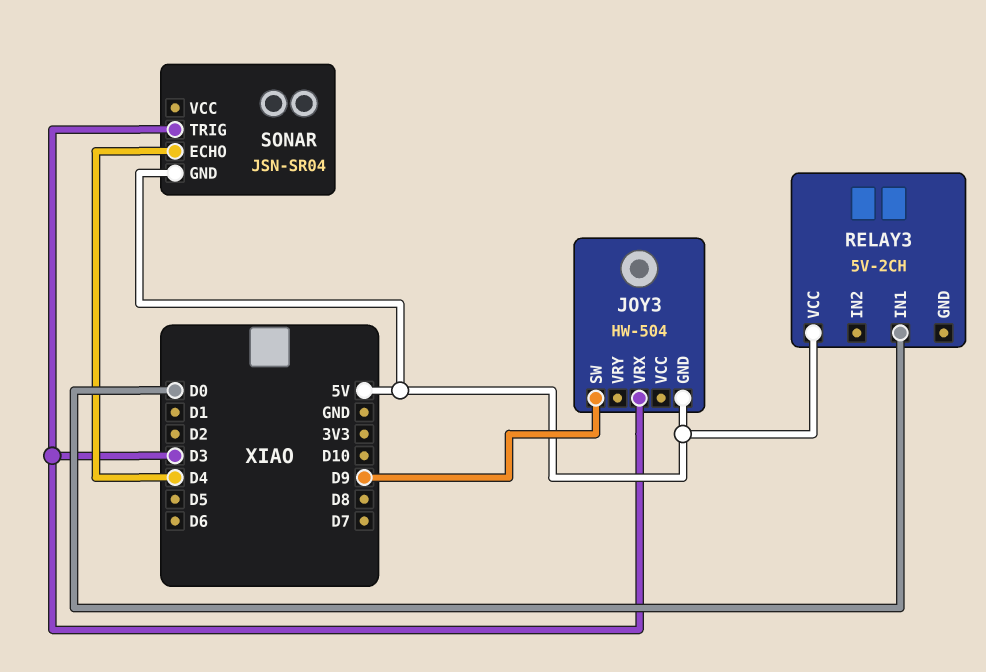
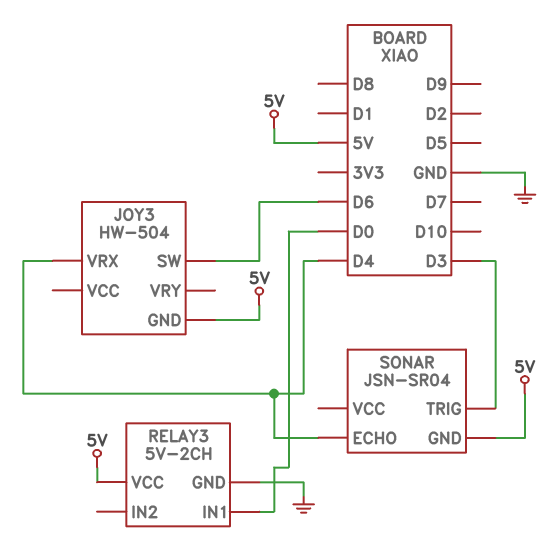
JOY3 pin SW: D9 -> D6
JOY3 pin VRX: D3 -> D4
RELAY3 pin GND: none -> GND

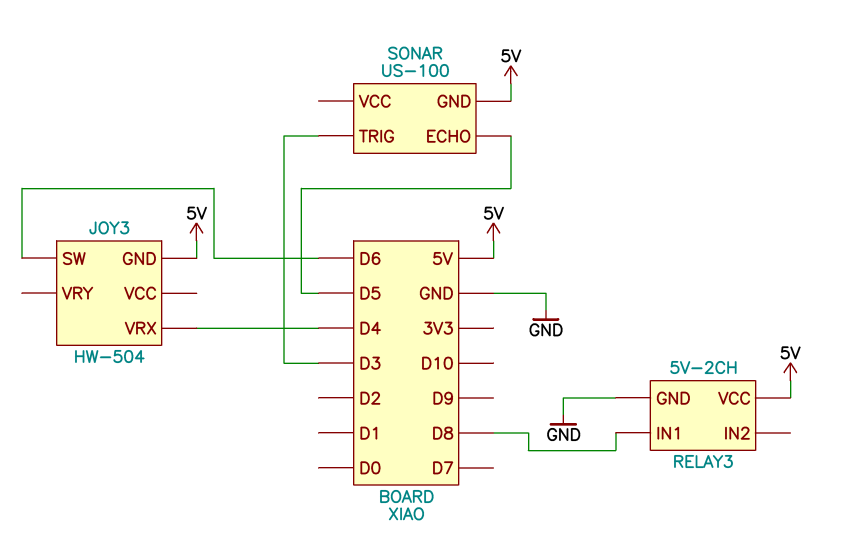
RELAY3 pin IN1: D0 -> D8
SONAR: JSN-SR04 -> US-100
SONAR pin ECHO: D4 -> D5

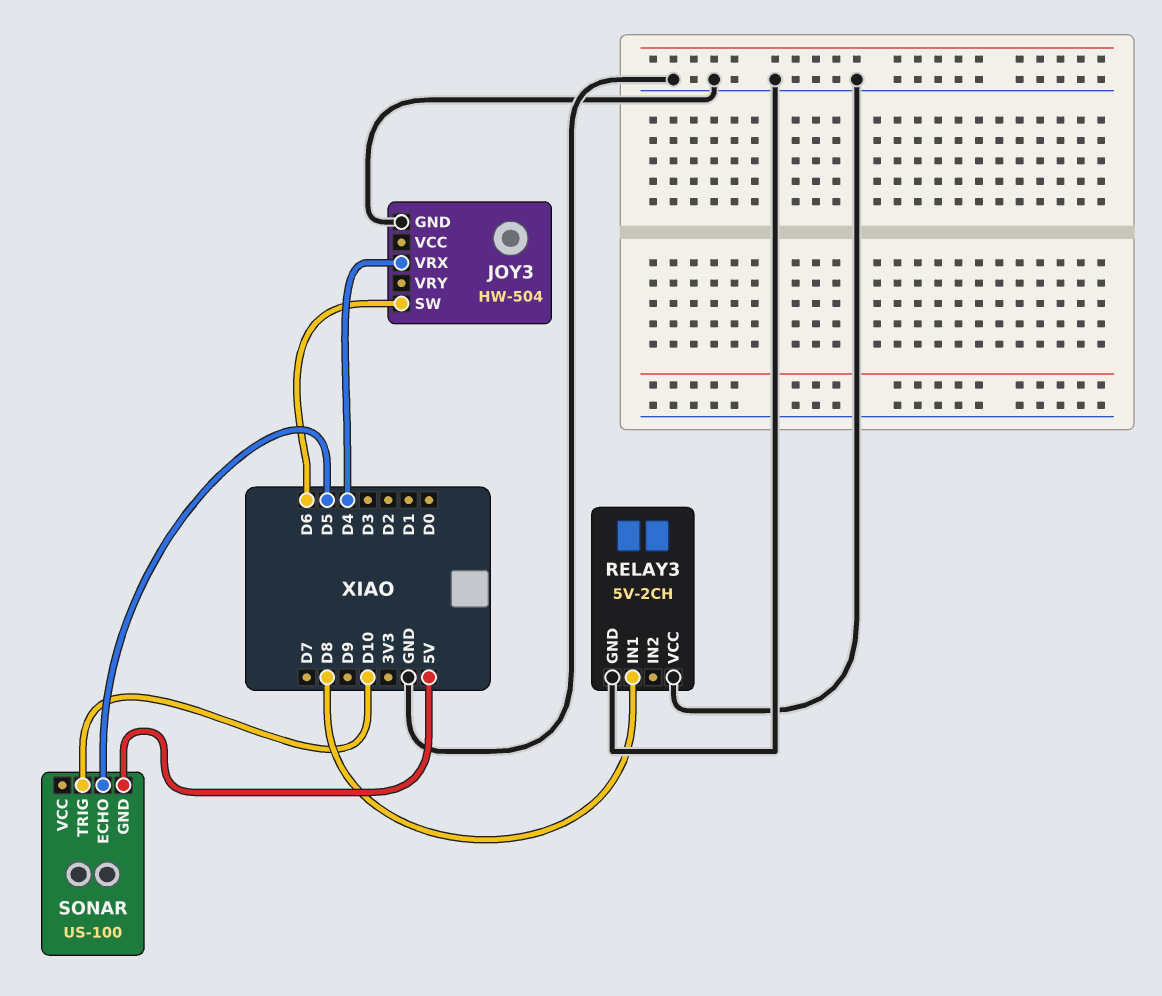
JOY3 pin GND: 5V -> GND
RELAY3 pin VCC: 5V -> GND
SONAR pin TRIG: D3 -> D10

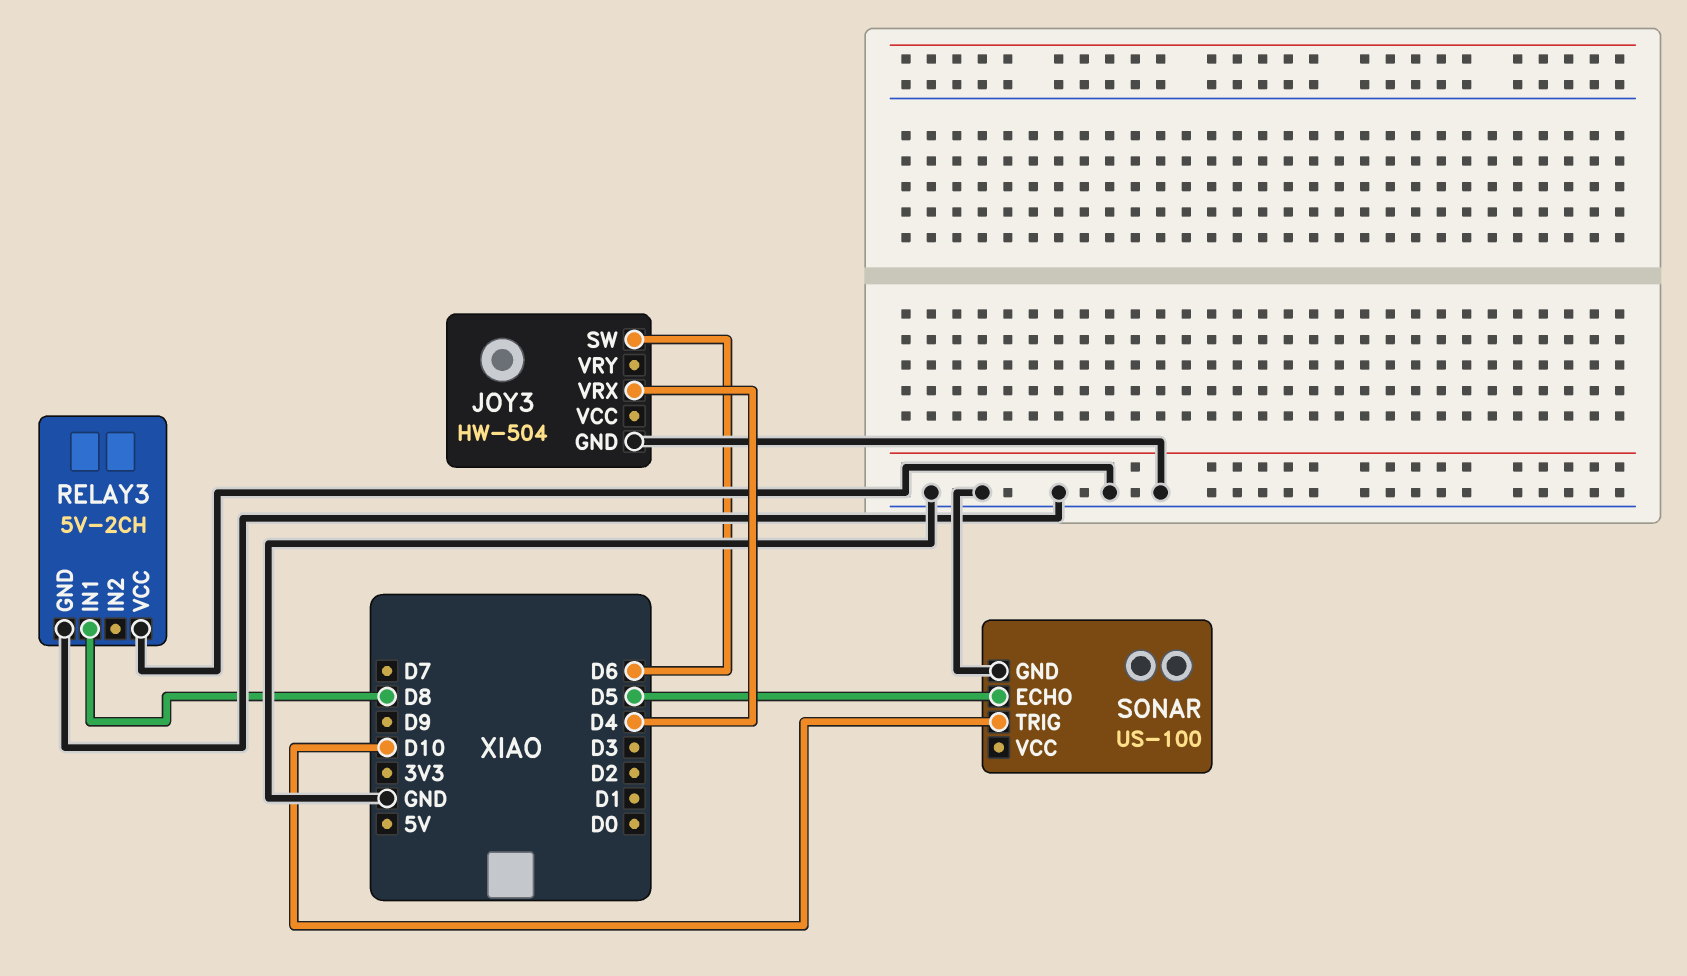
SONAR pin GND: 5V -> GND

